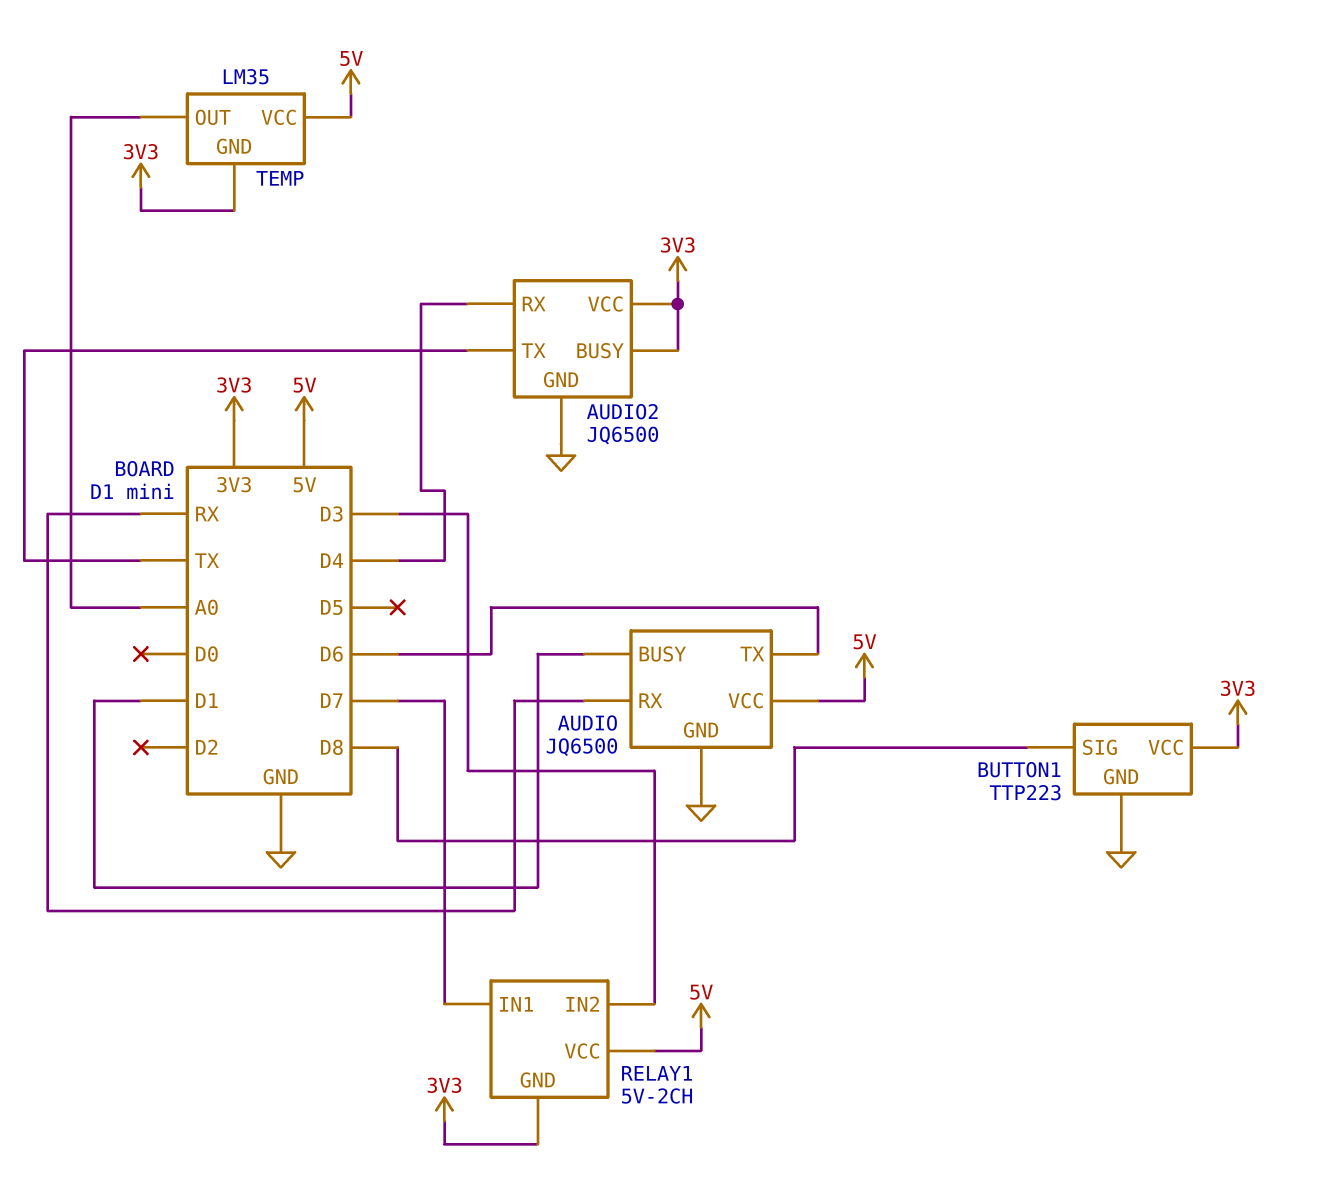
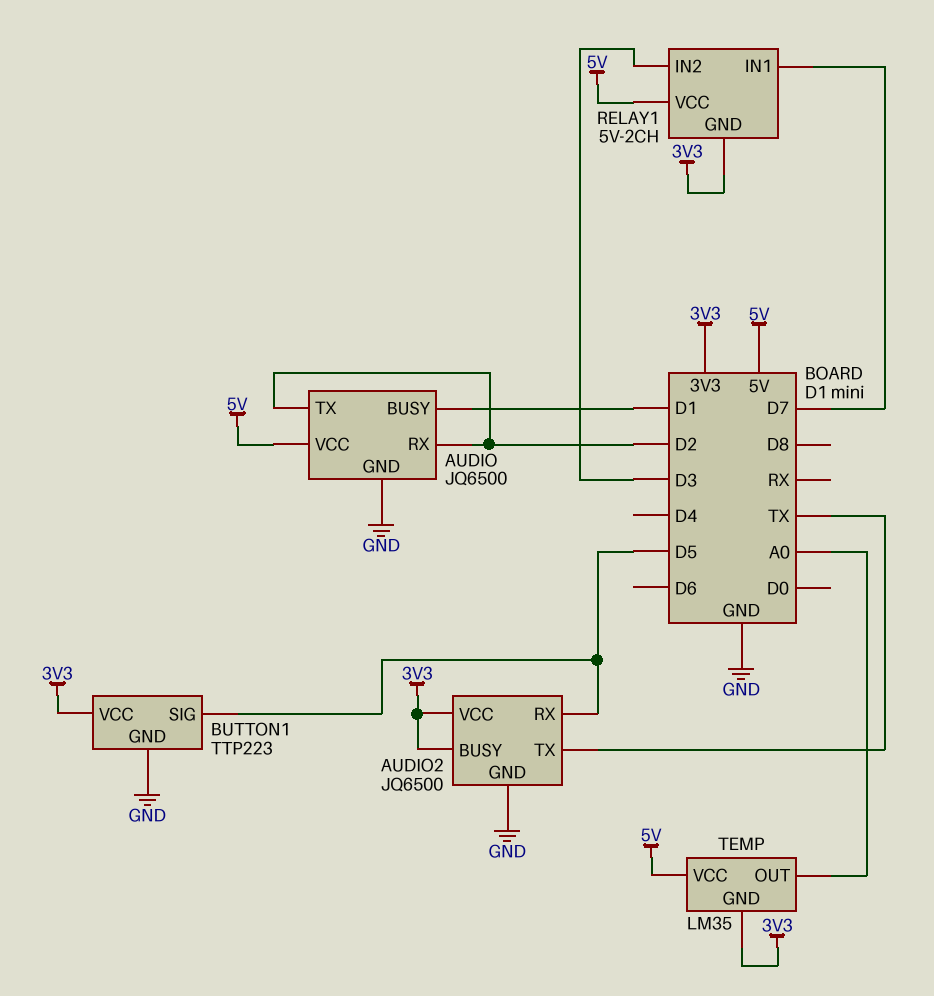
AUDIO pin RX: RX -> D2
AUDIO pin TX: D6 -> D2
AUDIO2 pin RX: D4 -> D5
BUTTON1 pin SIG: D8 -> D5

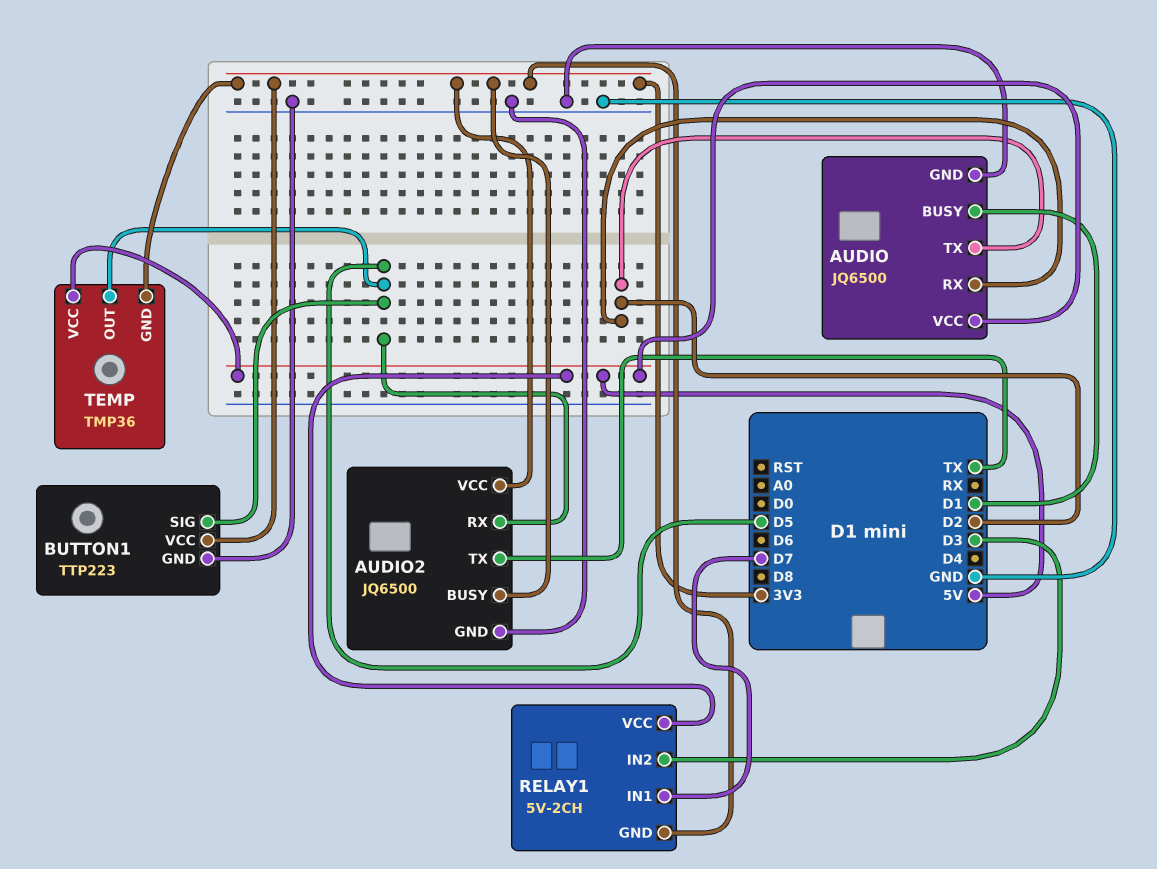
TEMP: LM35 -> TMP36
TEMP pin OUT: A0 -> D5

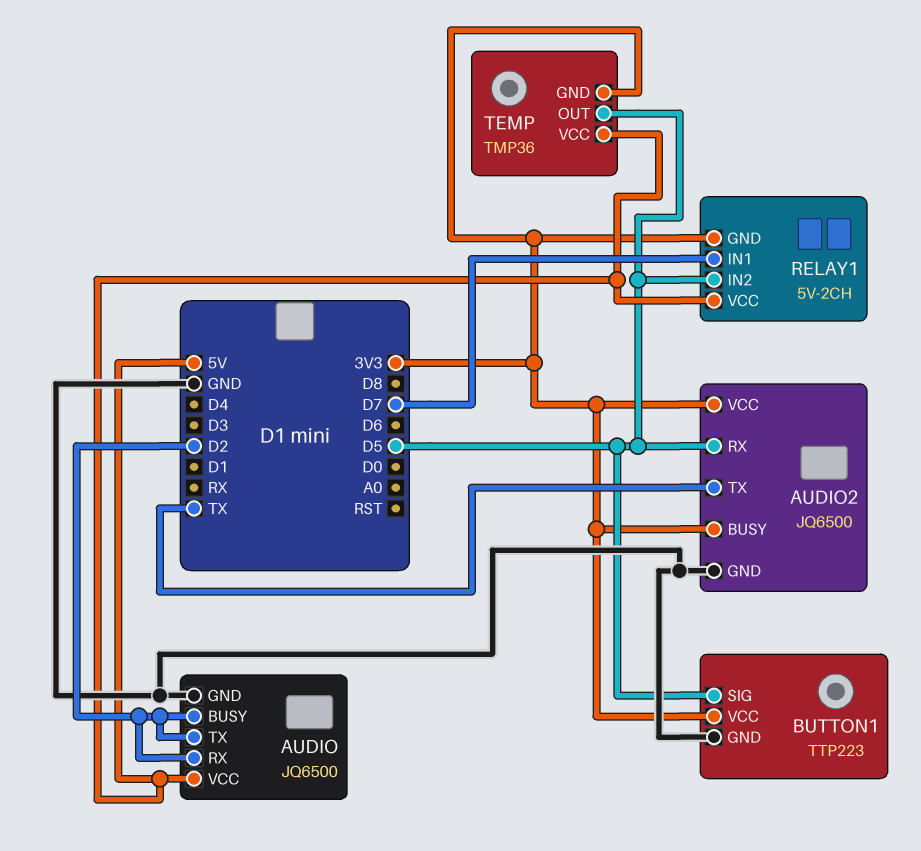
AUDIO pin BUSY: D1 -> D2
RELAY1 pin IN2: D3 -> D5

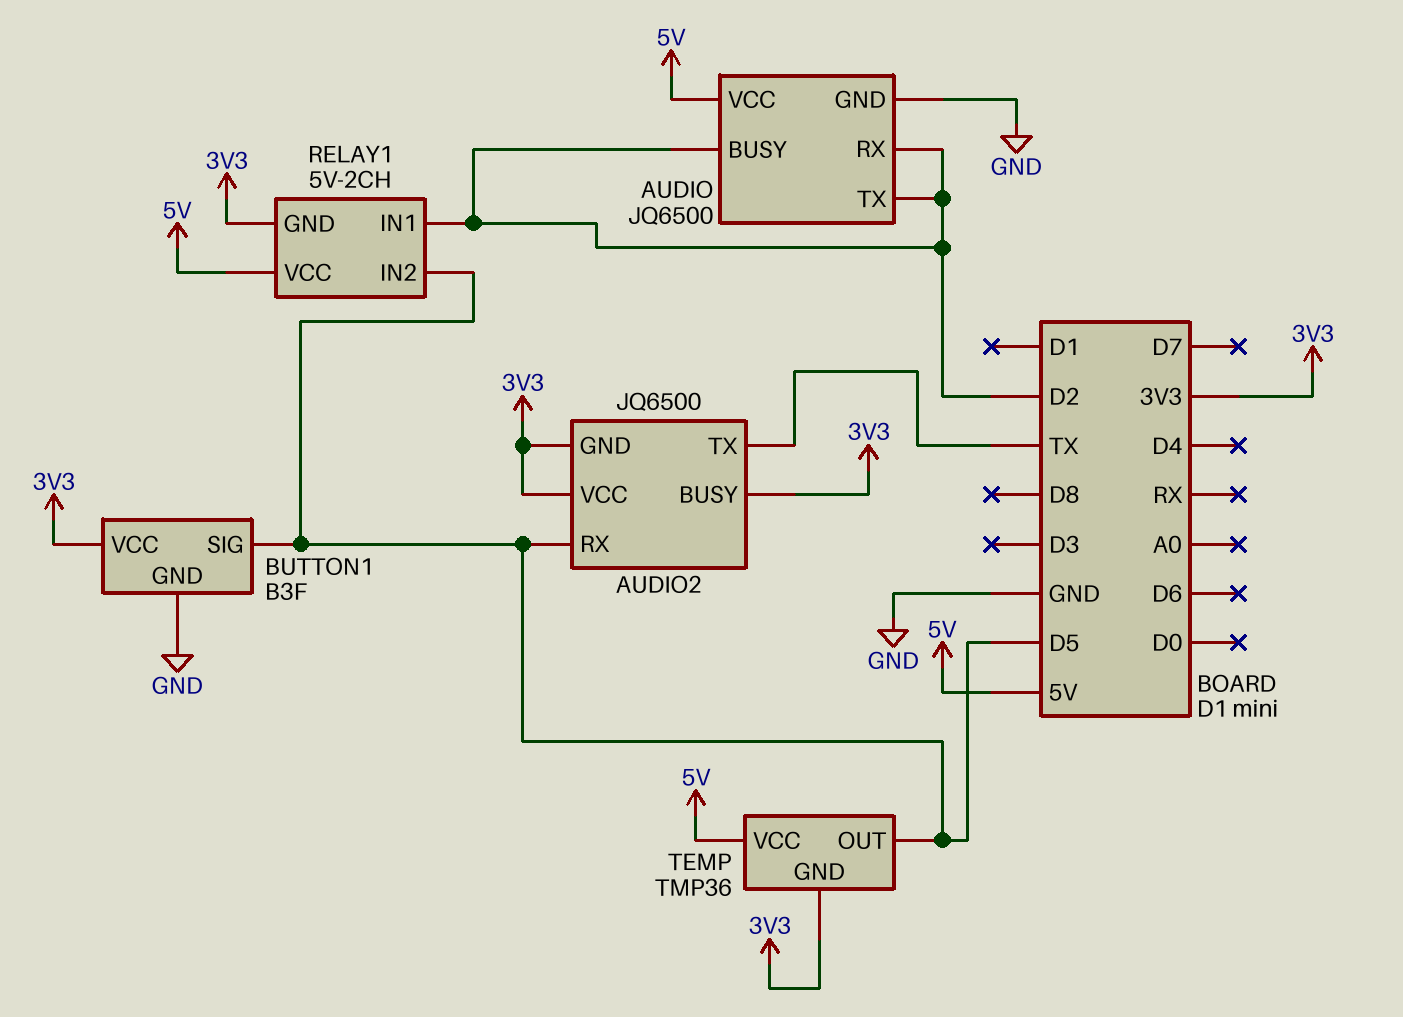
AUDIO2 pin GND: GND -> 3V3
BUTTON1: TTP223 -> B3F
RELAY1 pin IN1: D7 -> D2

